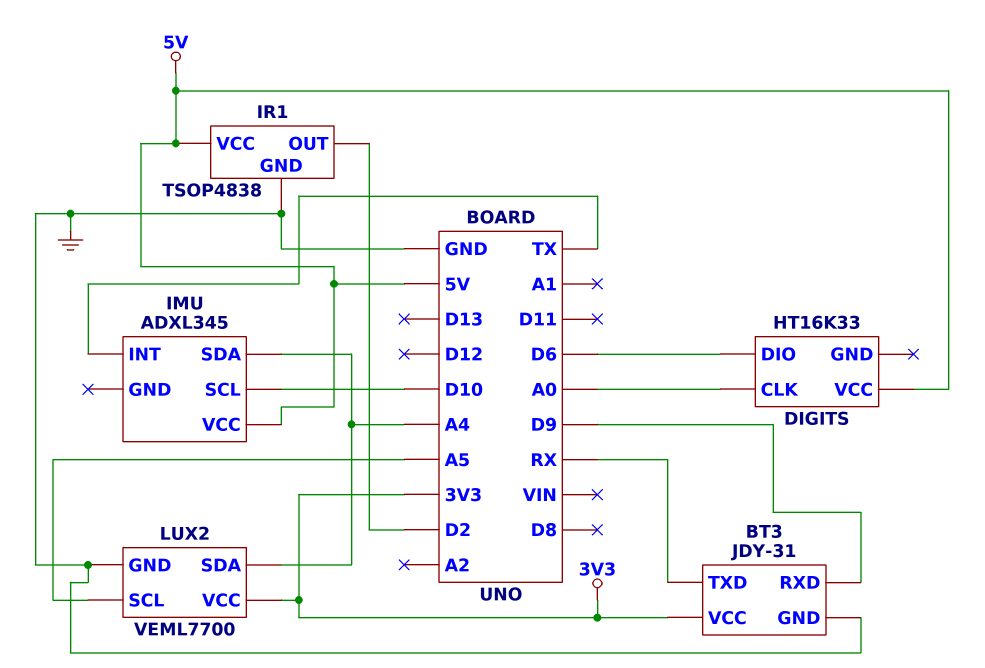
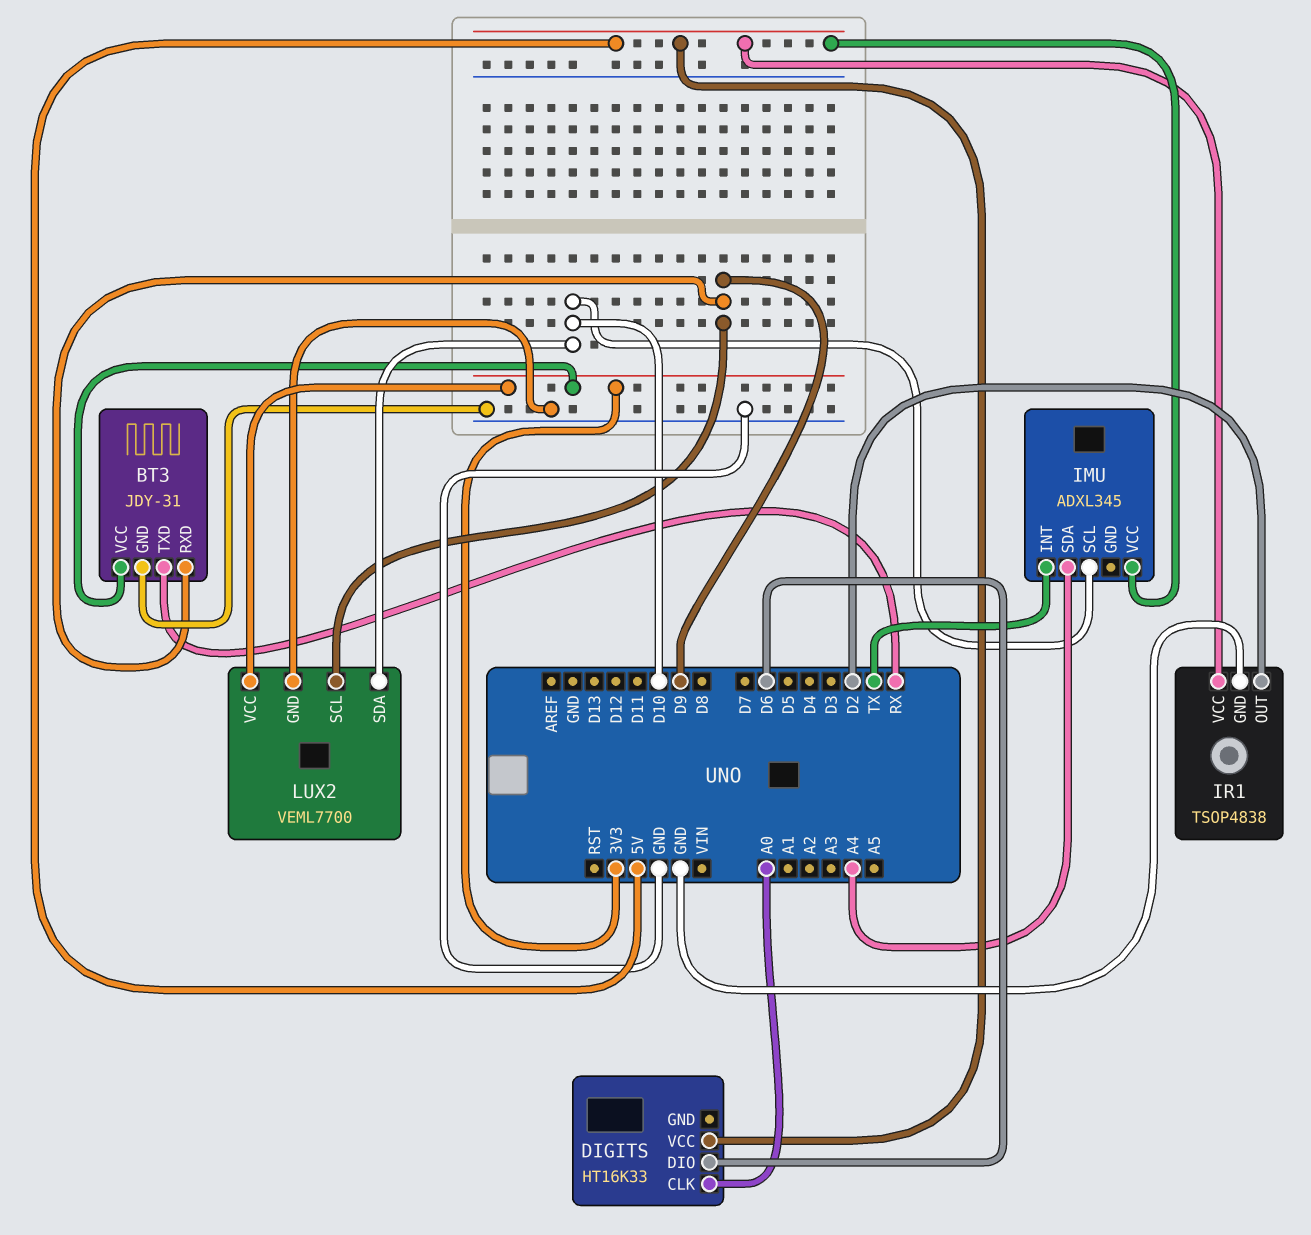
LUX2 pin SCL: A5 -> D9
LUX2 pin SDA: A4 -> D10

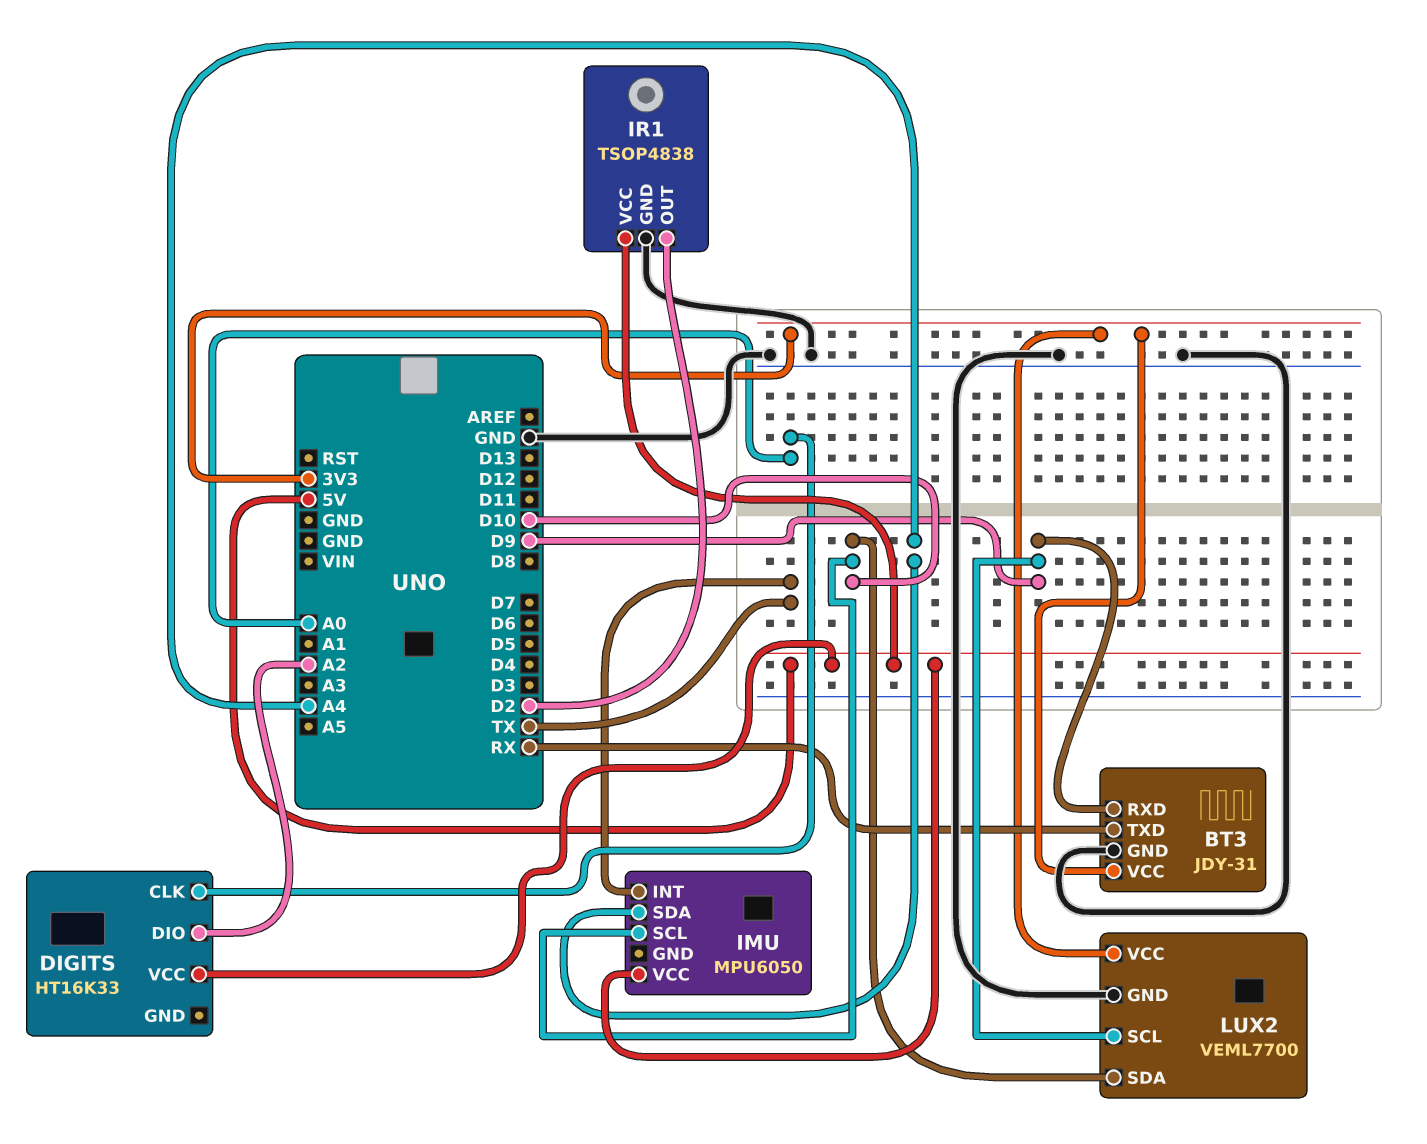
DIGITS pin DIO: D6 -> A2
IMU: ADXL345 -> MPU6050

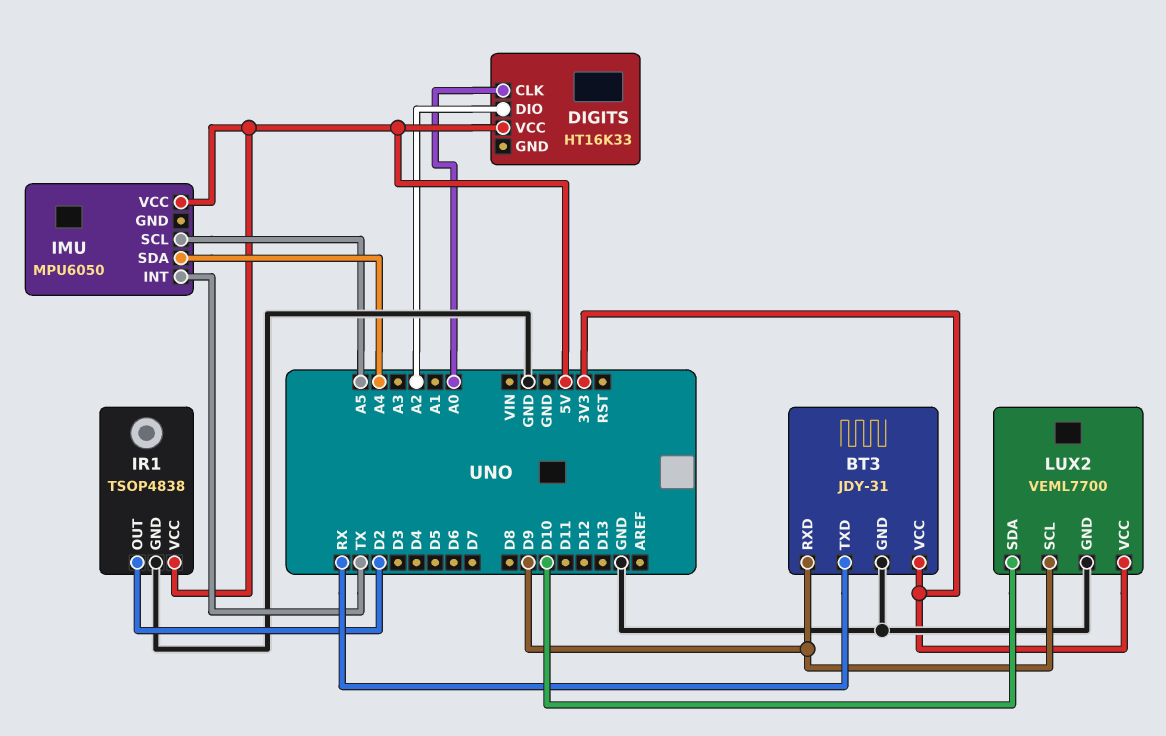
IMU pin SCL: D10 -> A5

